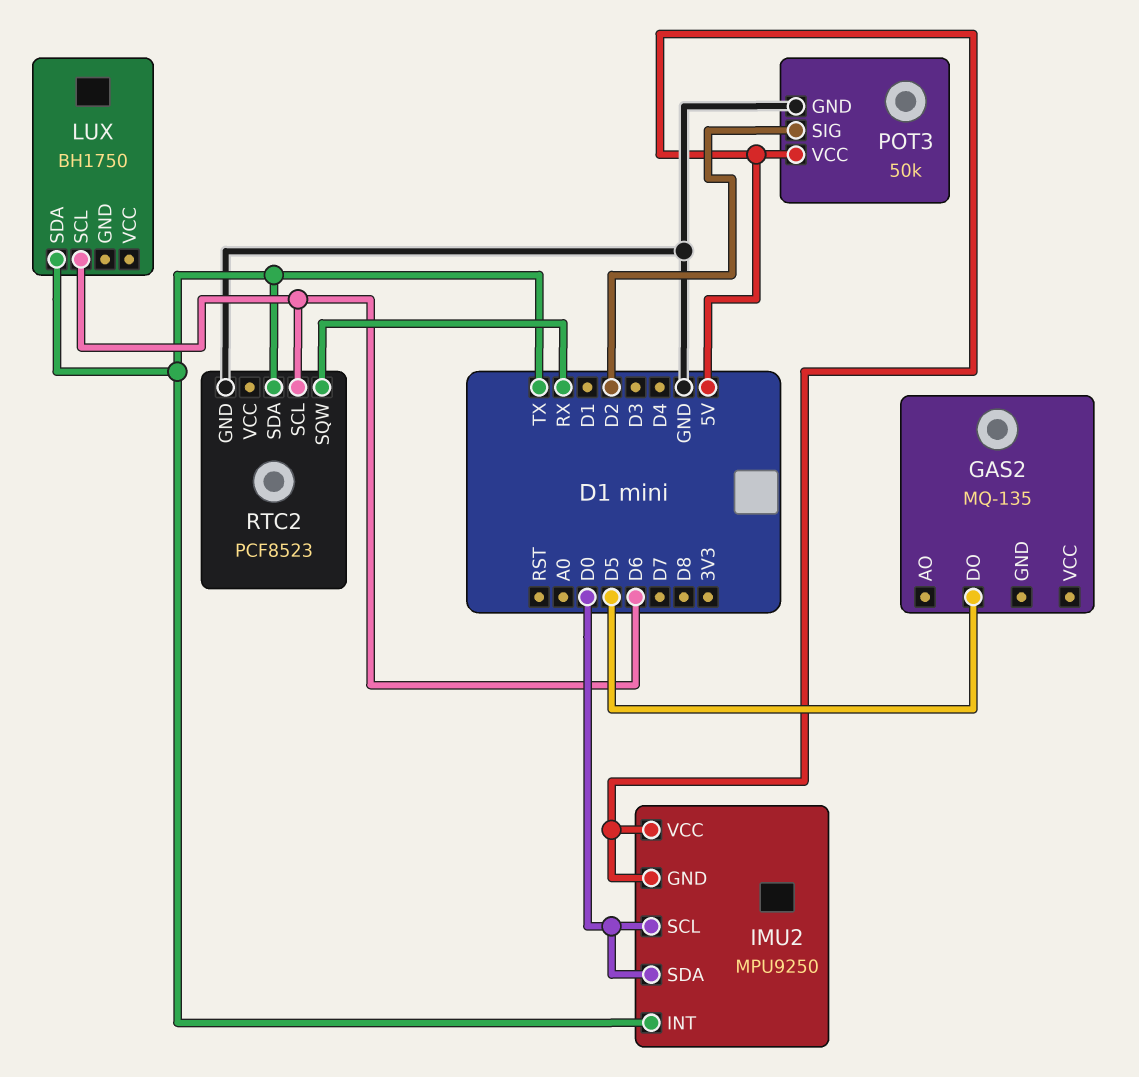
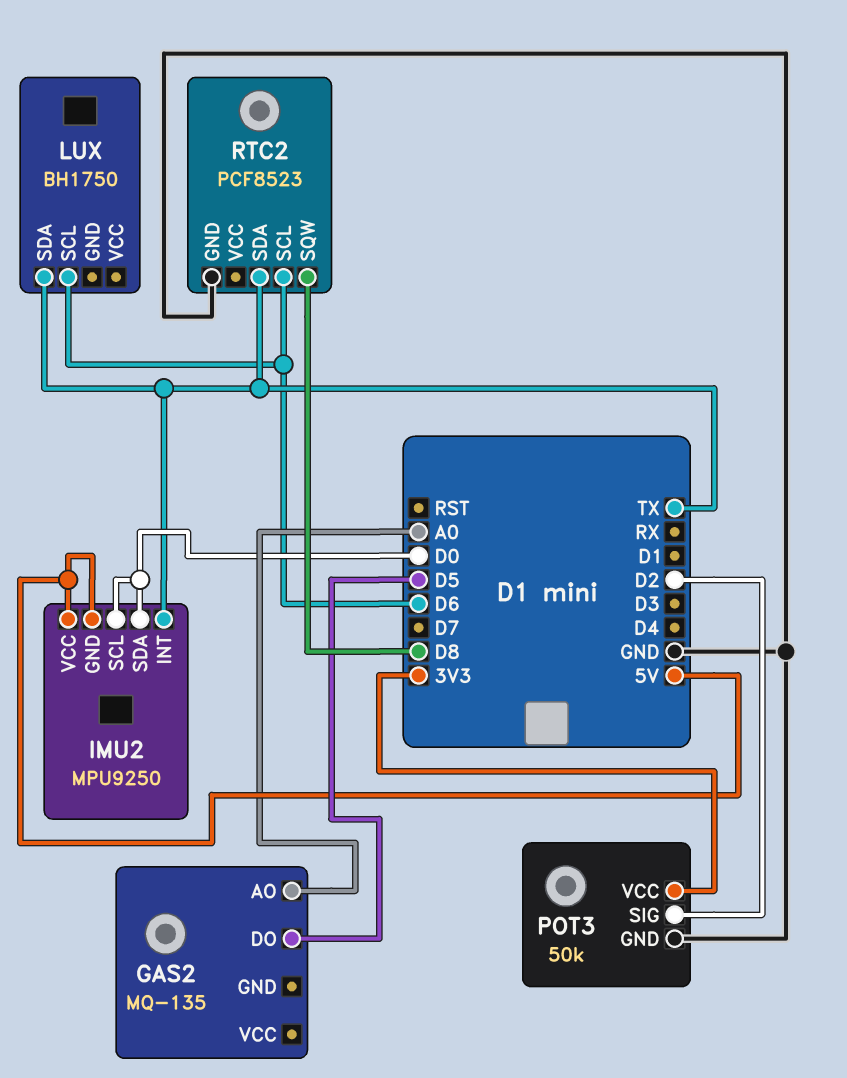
GAS2 pin AO: none -> A0
POT3 pin VCC: 5V -> 3V3
RTC2 pin SQW: RX -> D8

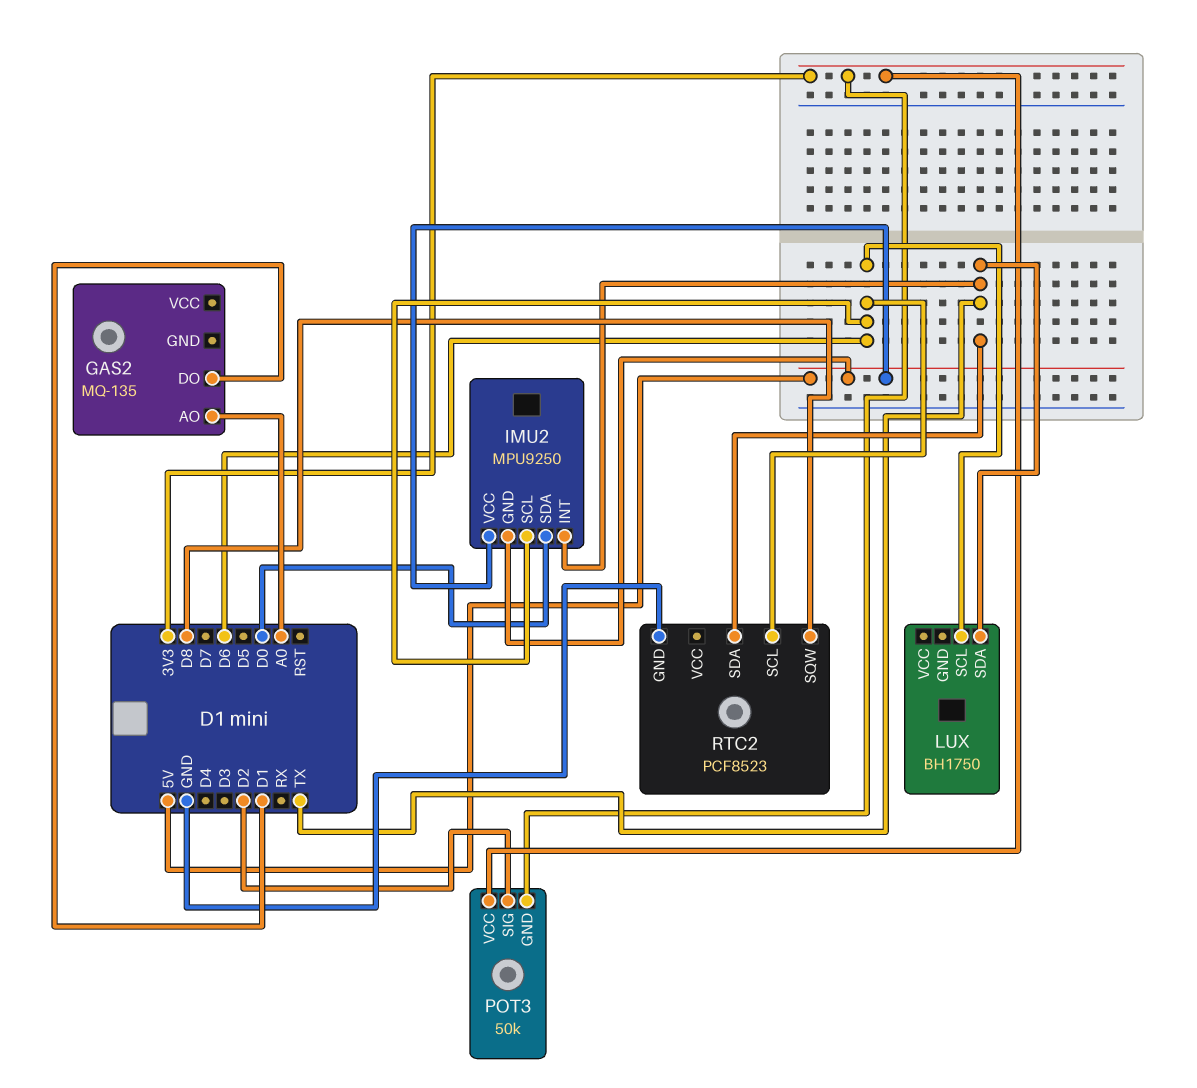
GAS2 pin DO: D5 -> D1
IMU2 pin SCL: D0 -> D6
POT3 pin GND: GND -> 3V3

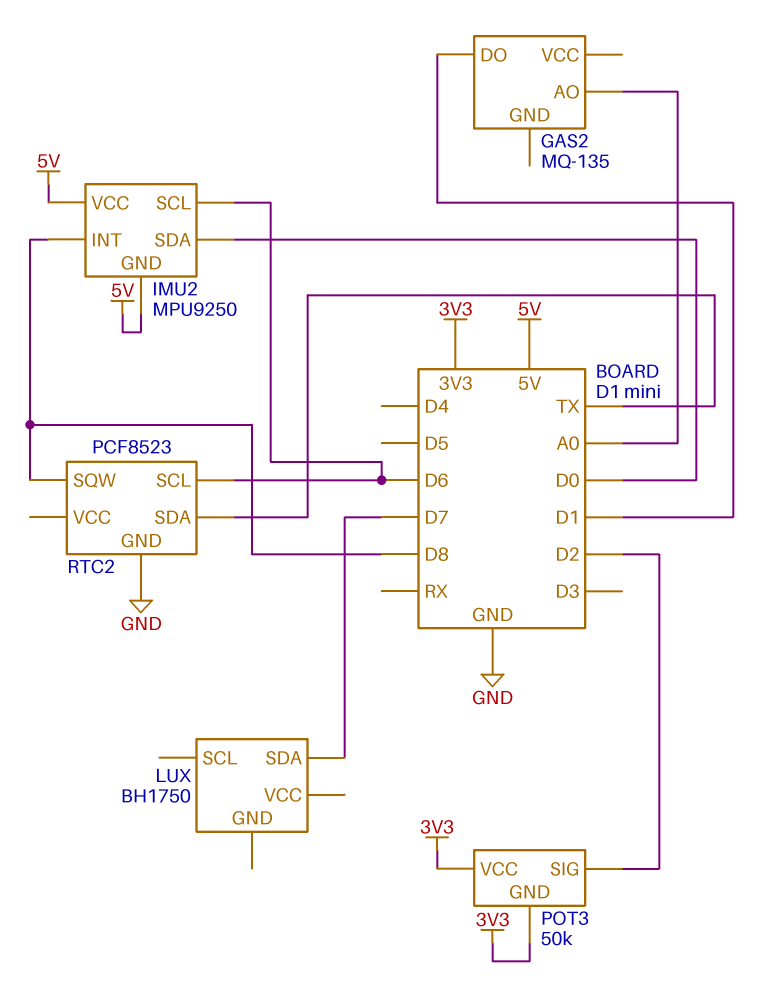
IMU2 pin INT: TX -> D8
LUX pin SCL: D6 -> none
LUX pin SDA: TX -> D7

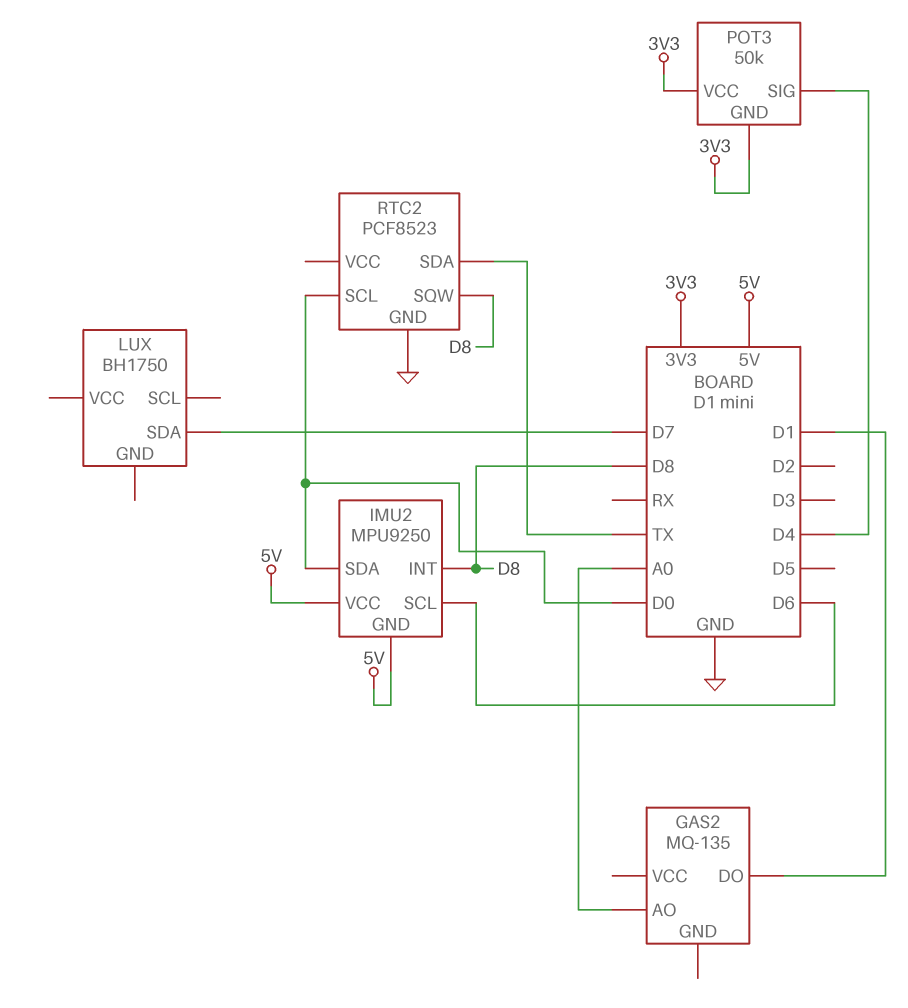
POT3 pin SIG: D2 -> D4
RTC2 pin SCL: D6 -> D0

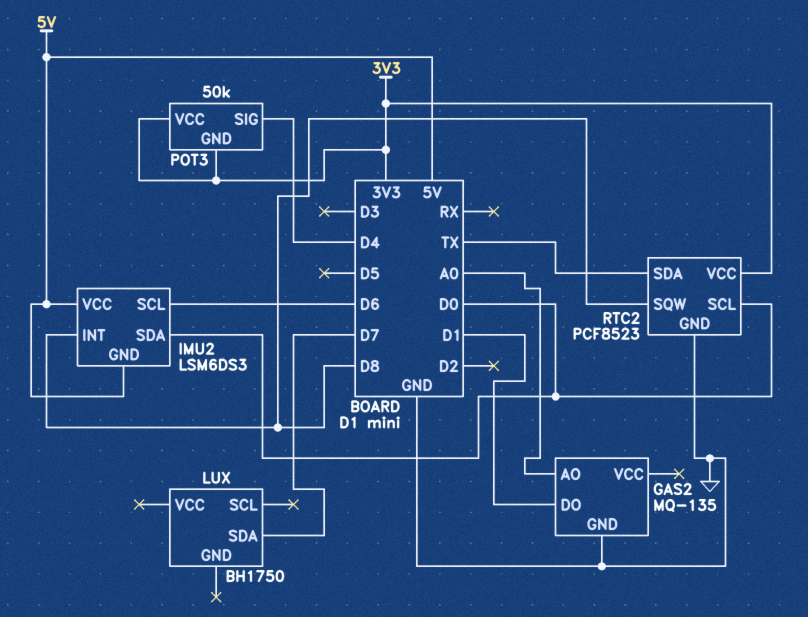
GAS2 pin GND: none -> GND
IMU2: MPU9250 -> LSM6DS3
RTC2 pin VCC: none -> 3V3

